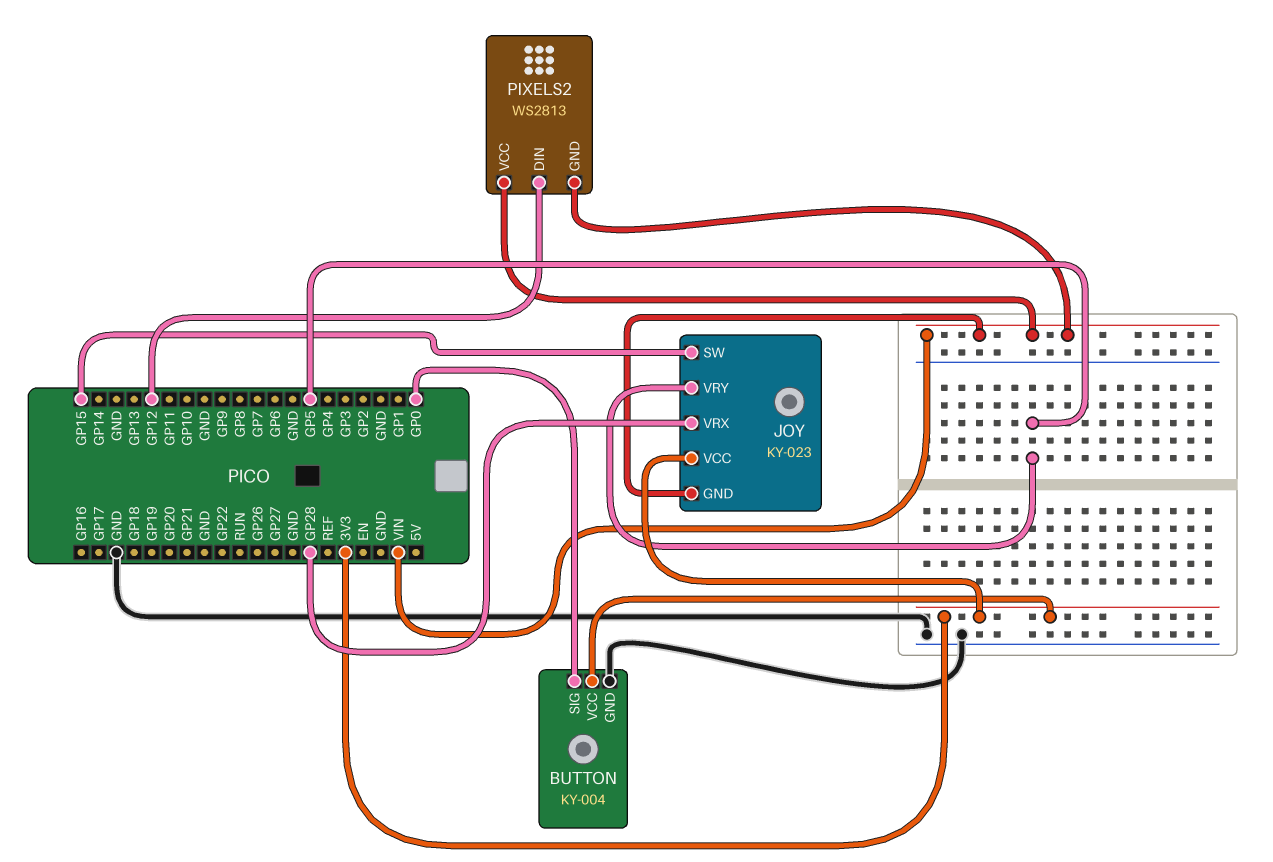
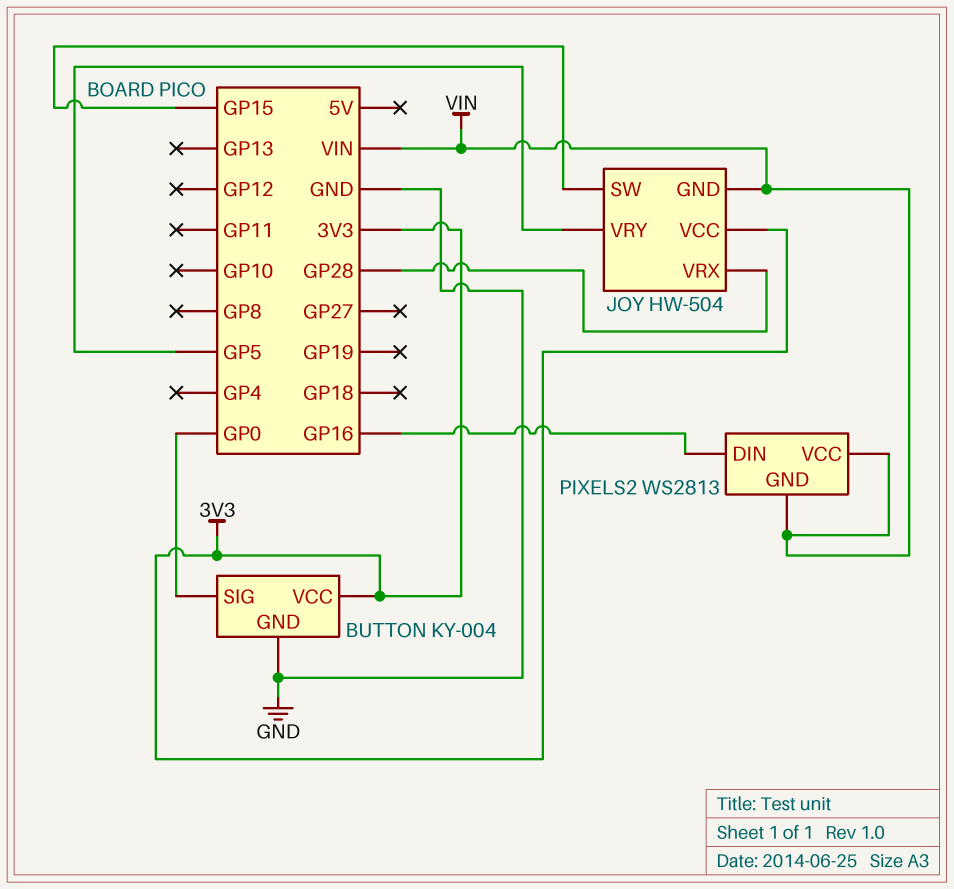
JOY: KY-023 -> HW-504
PIXELS2 pin DIN: GP12 -> GP16

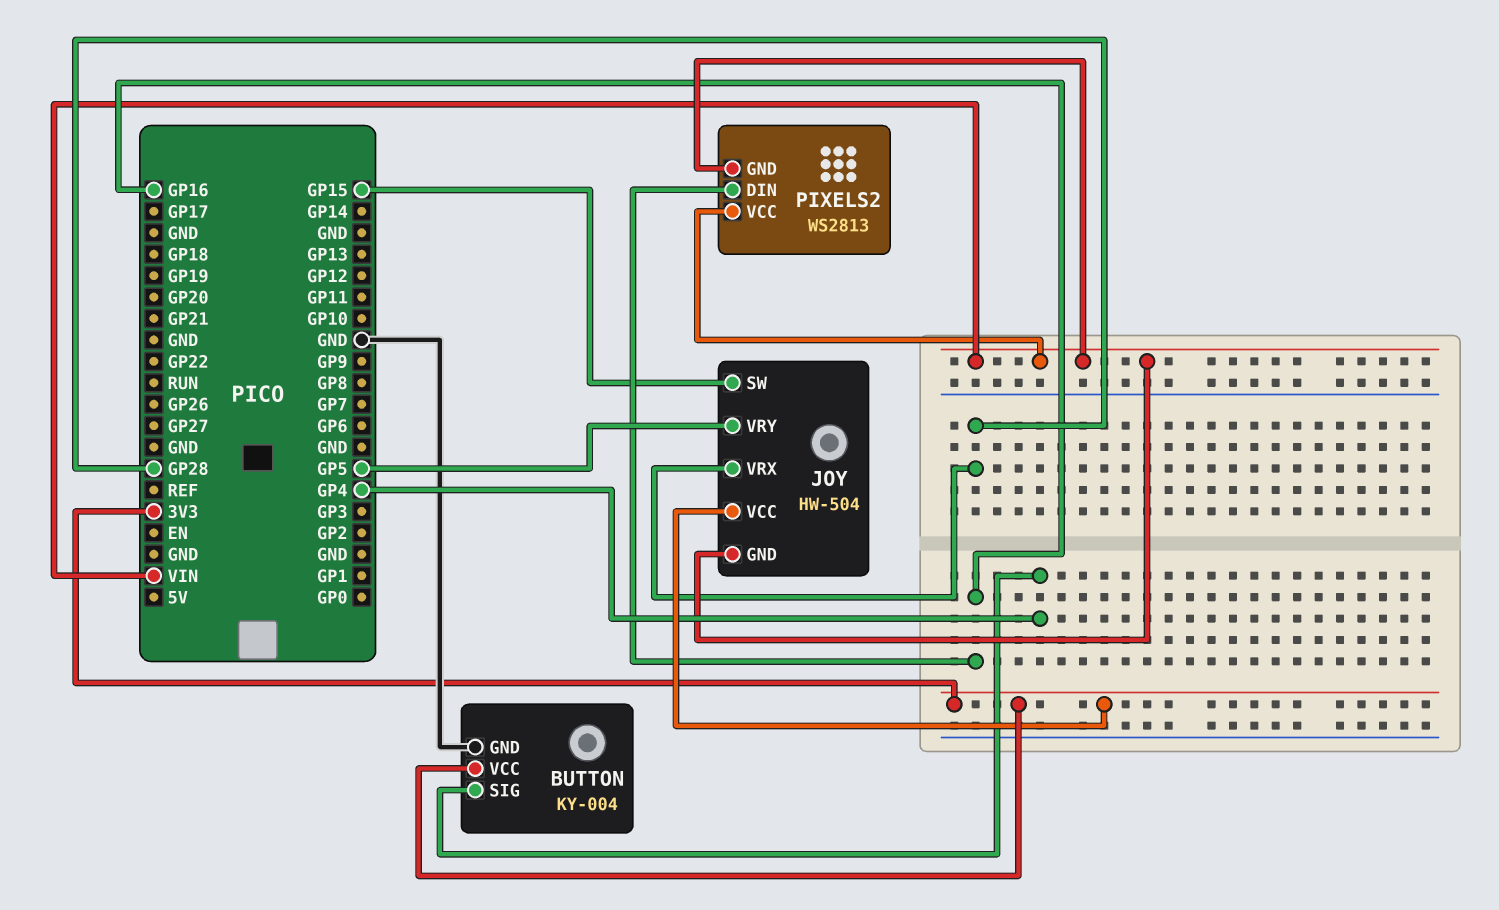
BUTTON pin SIG: GP0 -> GP4

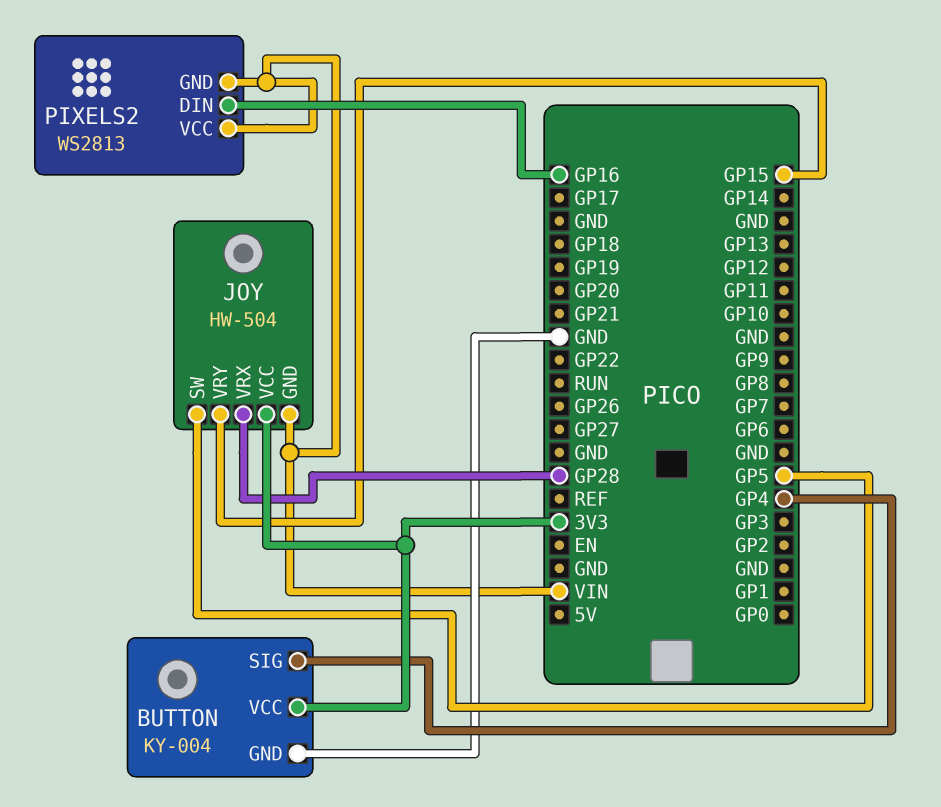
JOY pin SW: GP15 -> GP5
JOY pin VRY: GP5 -> GP15

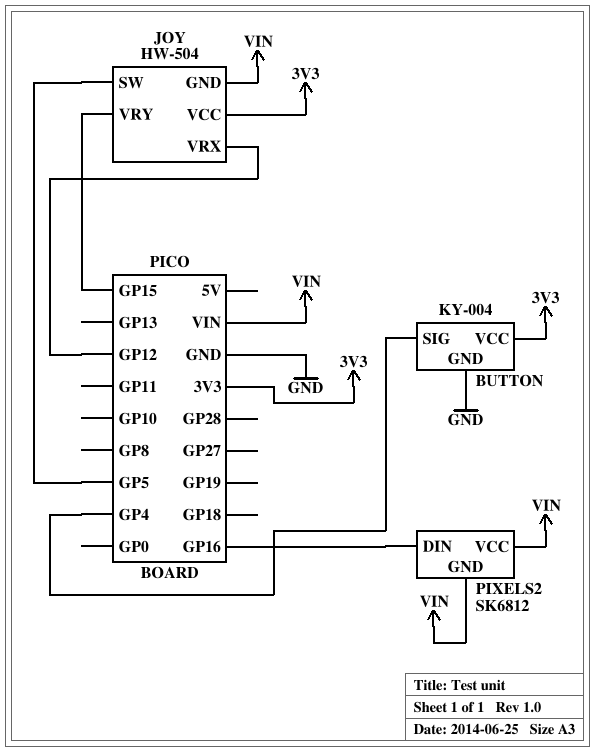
JOY pin VRX: GP28 -> GP12
PIXELS2: WS2813 -> SK6812

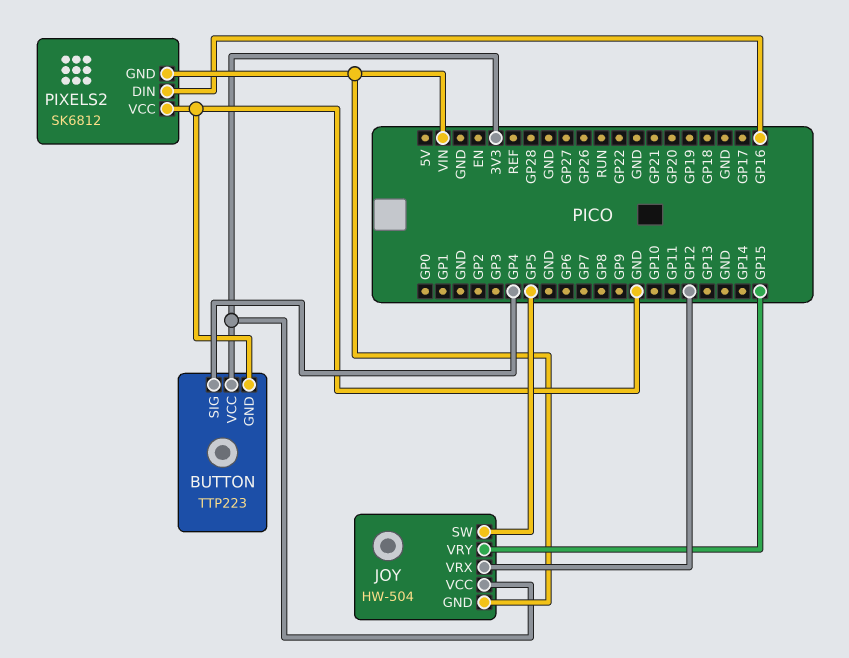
BUTTON: KY-004 -> TTP223
PIXELS2 pin VCC: VIN -> GND

